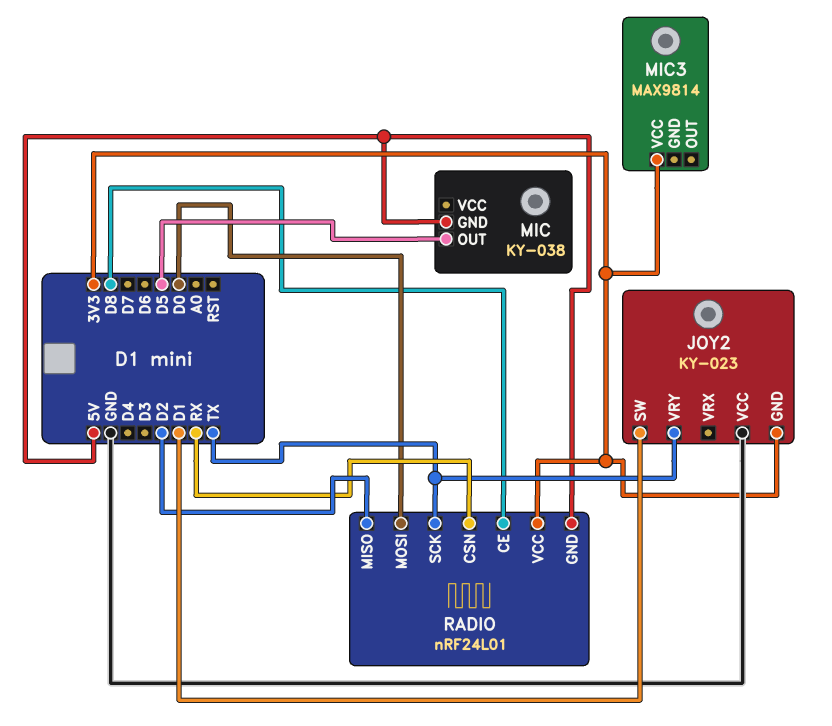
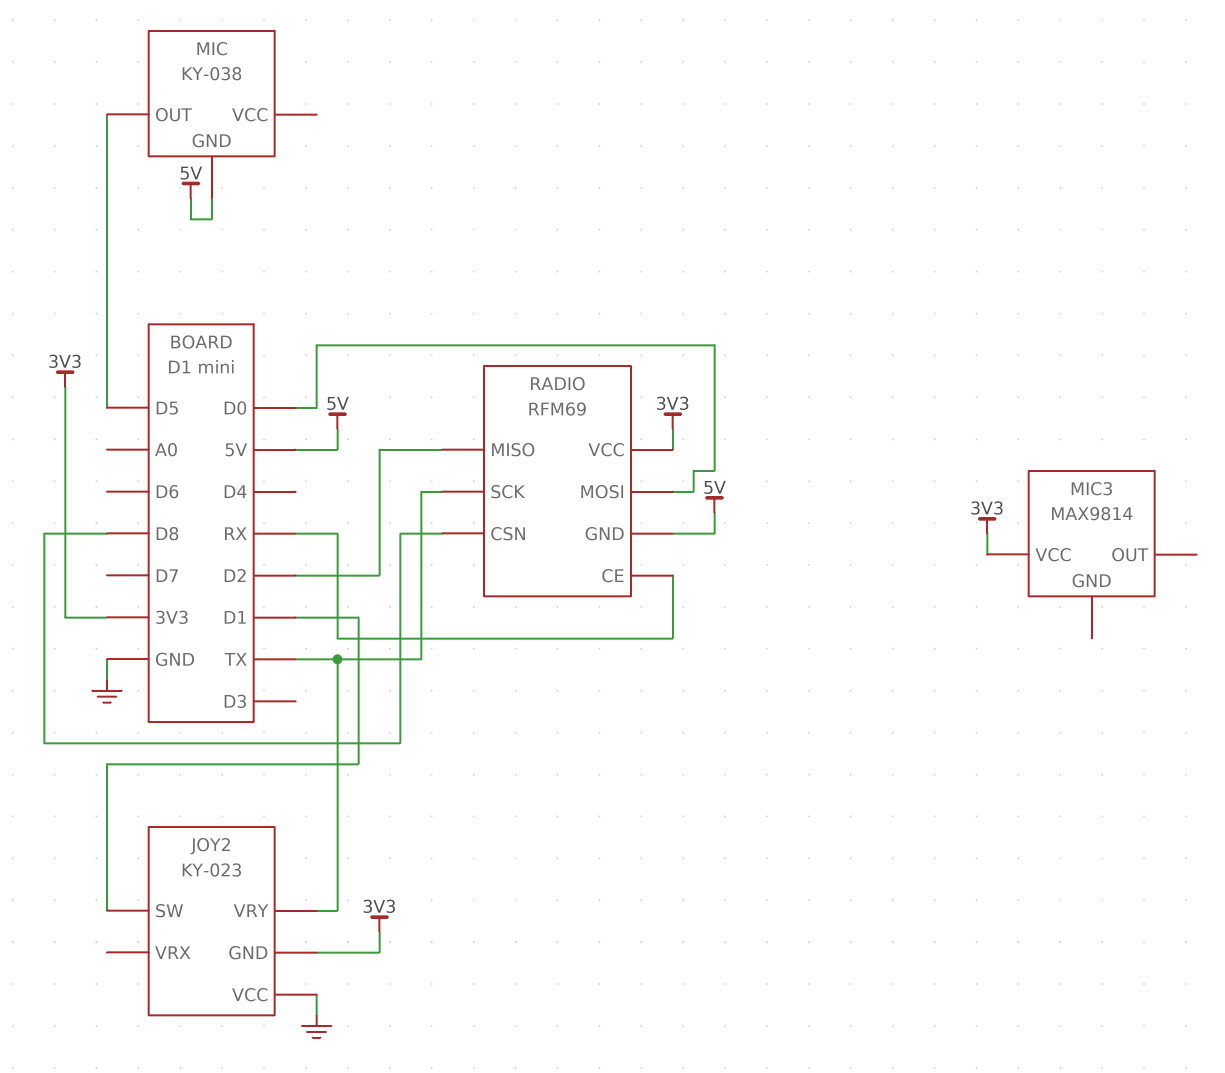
RADIO: nRF24L01 -> RFM69
RADIO pin CE: D8 -> RX
RADIO pin CSN: RX -> D8

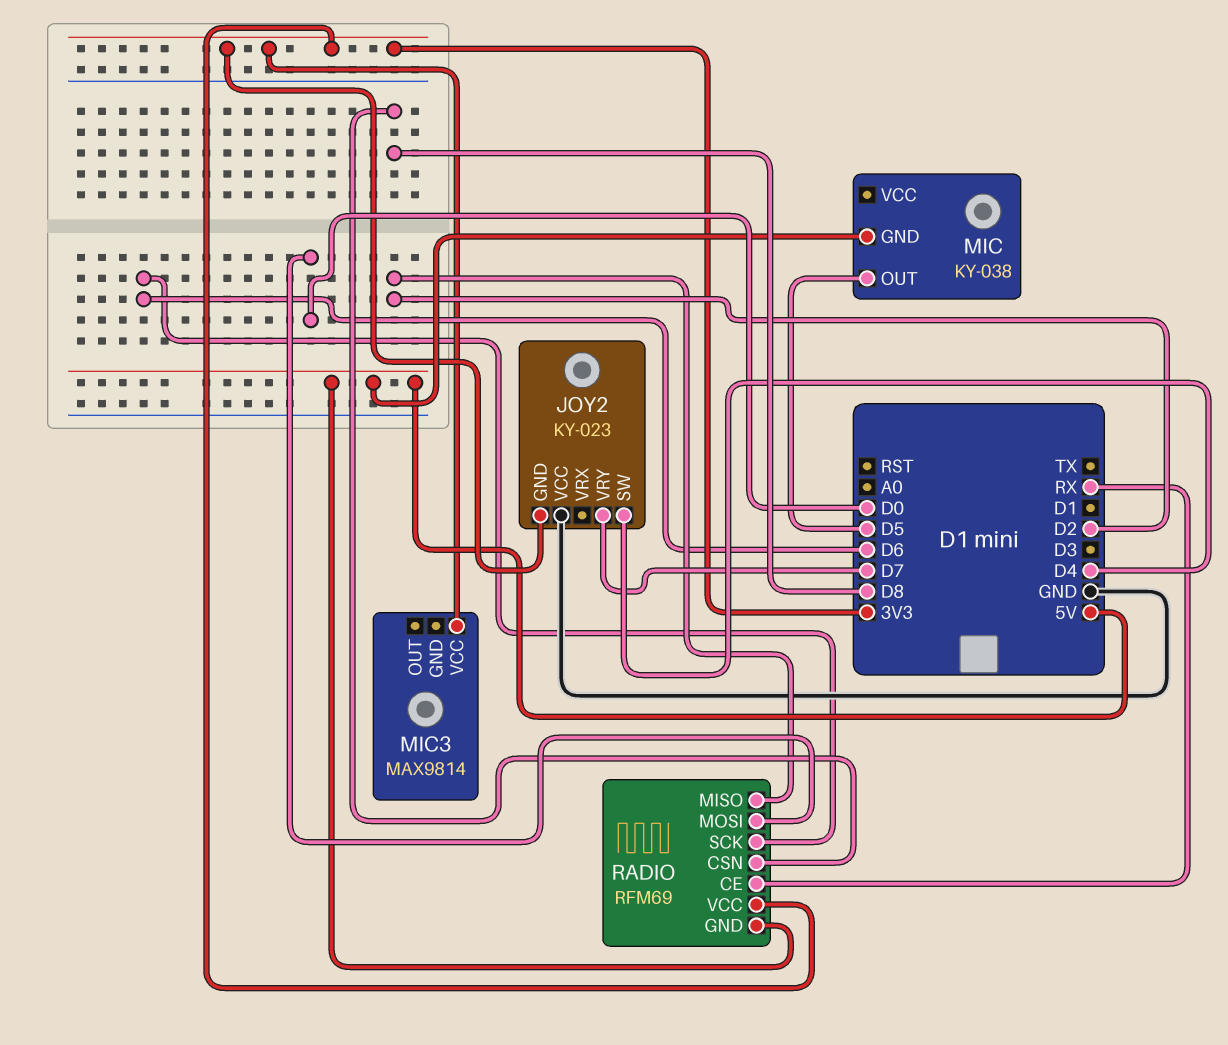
JOY2 pin SW: D1 -> D4
JOY2 pin VRY: TX -> D7
RADIO pin SCK: TX -> D6

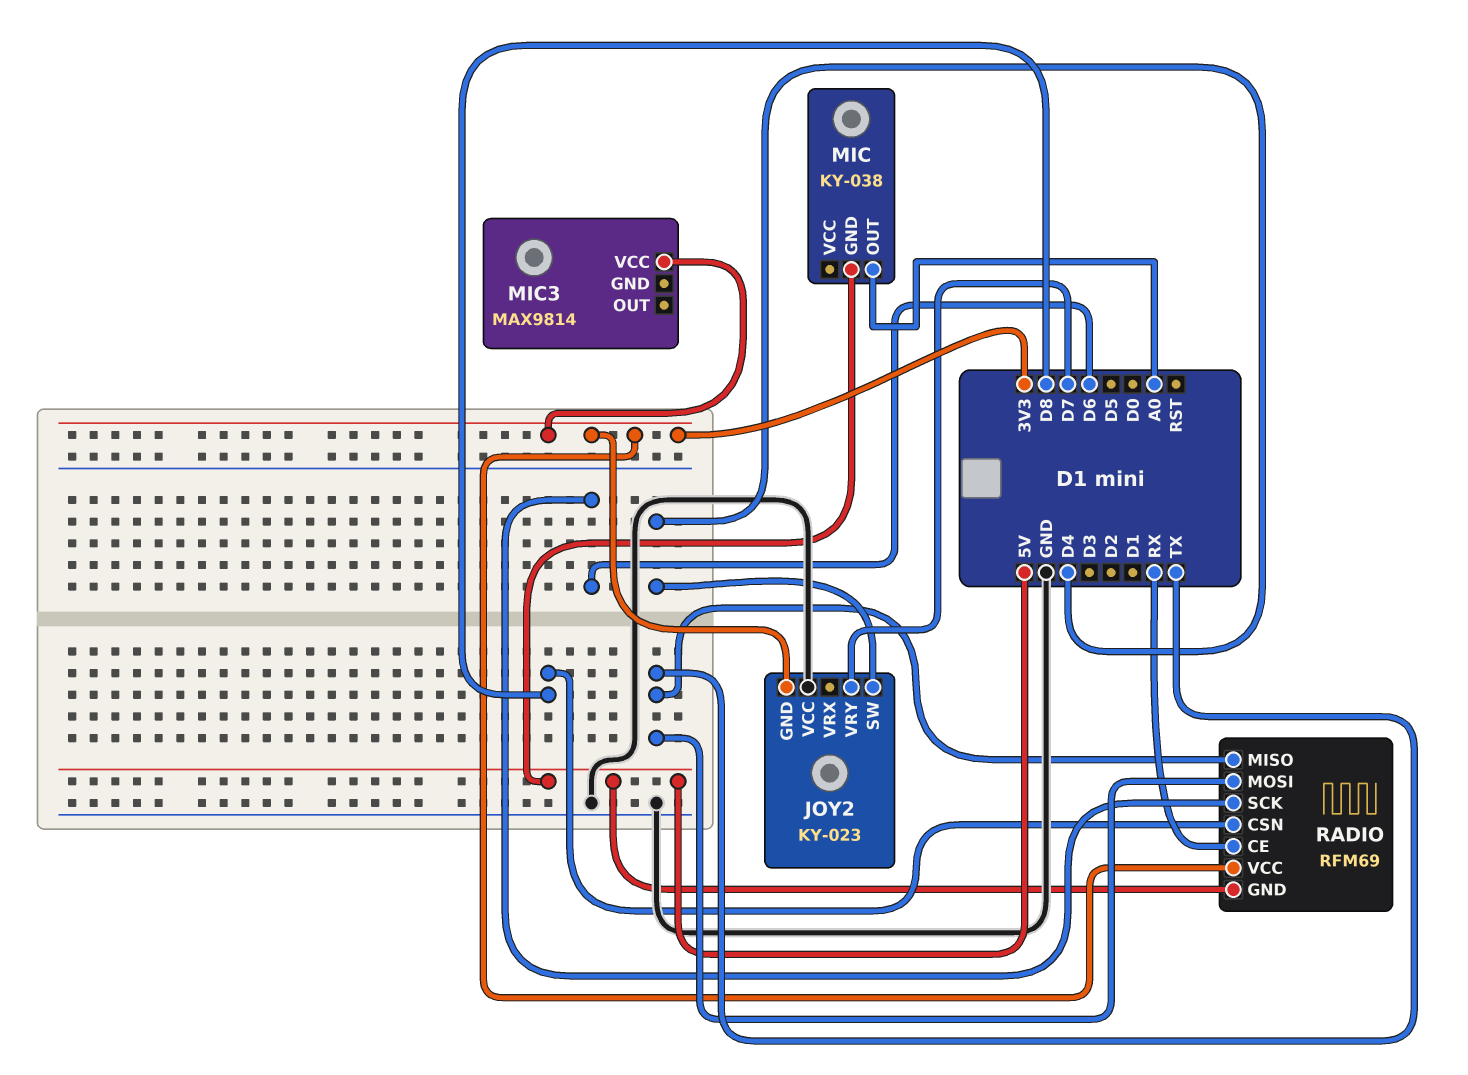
MIC pin OUT: D5 -> A0
RADIO pin MISO: D2 -> TX
RADIO pin MOSI: D0 -> TX

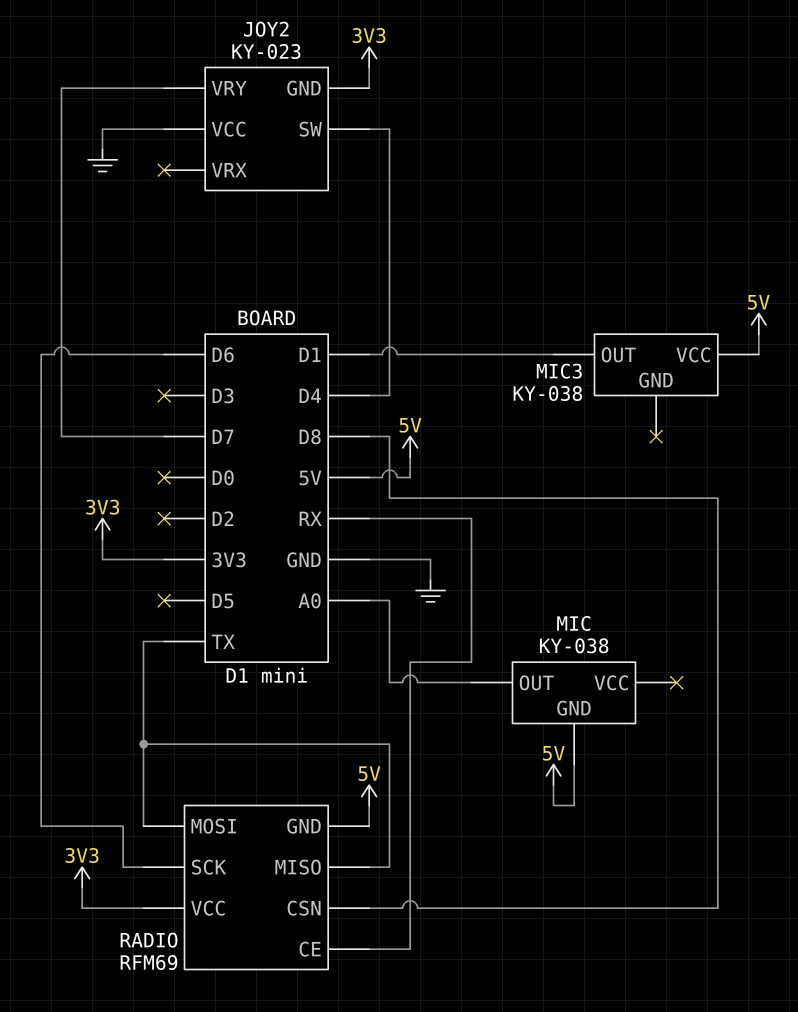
MIC3: MAX9814 -> KY-038
MIC3 pin OUT: none -> D1
MIC3 pin VCC: 3V3 -> 5V

